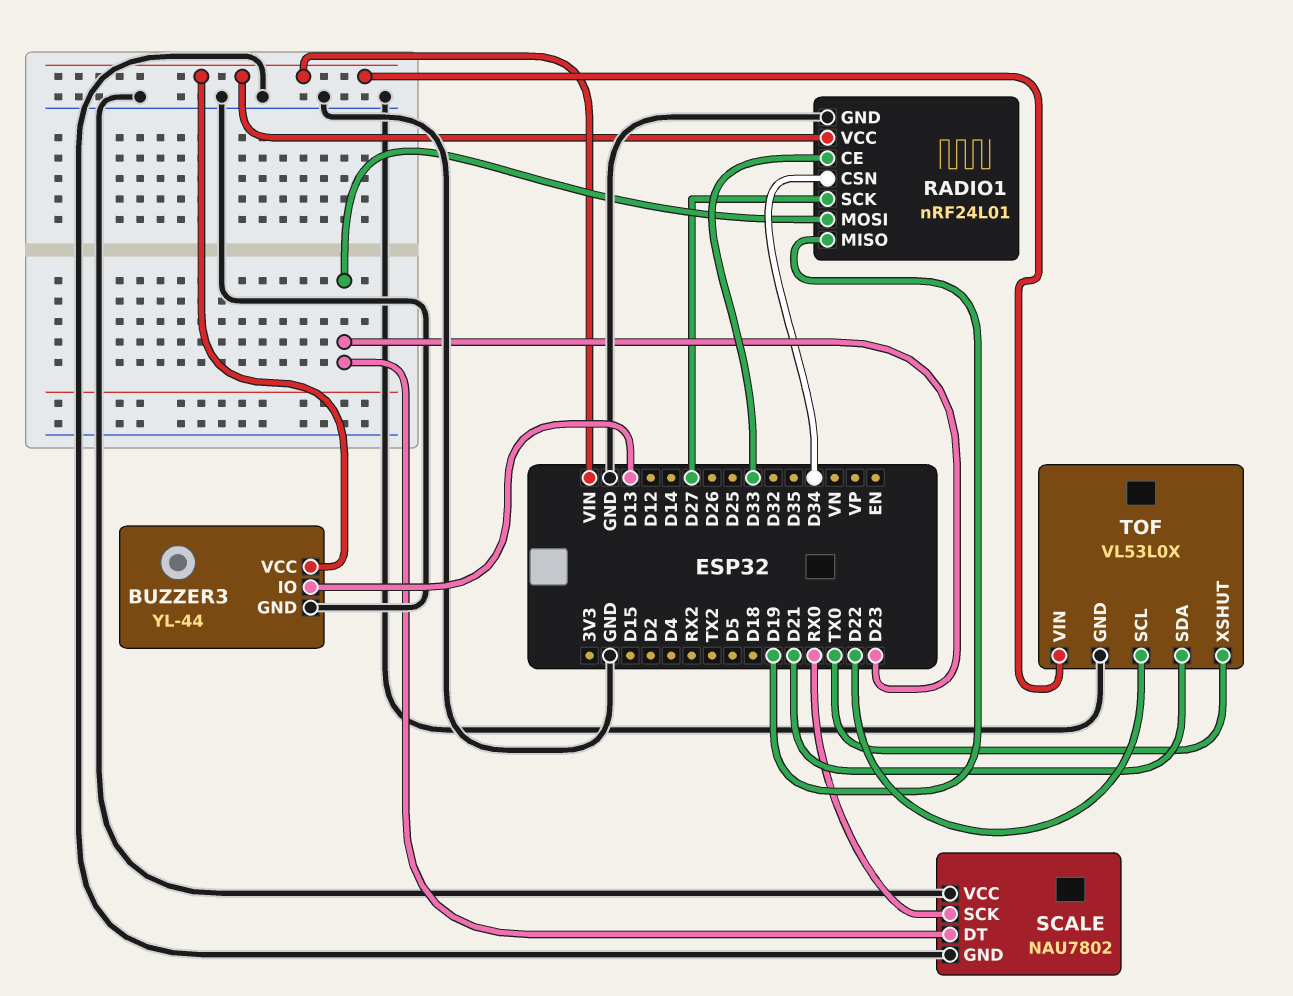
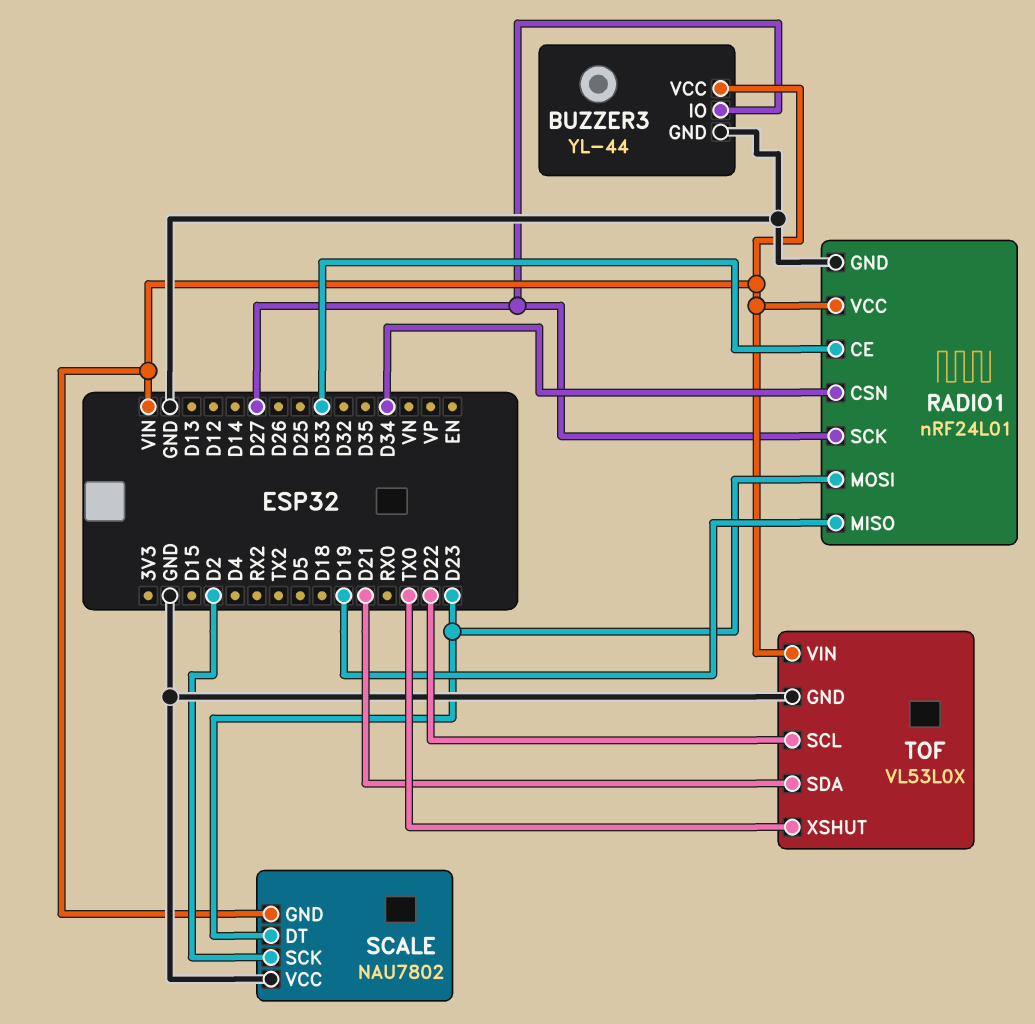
BUZZER3 pin IO: D13 -> D27
SCALE pin GND: GND -> VIN
SCALE pin SCK: RX0 -> D2

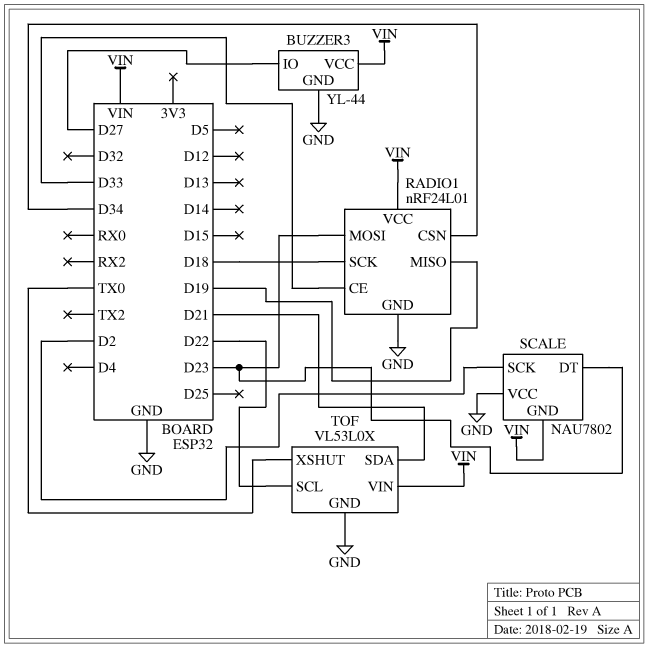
RADIO1 pin SCK: D27 -> D18

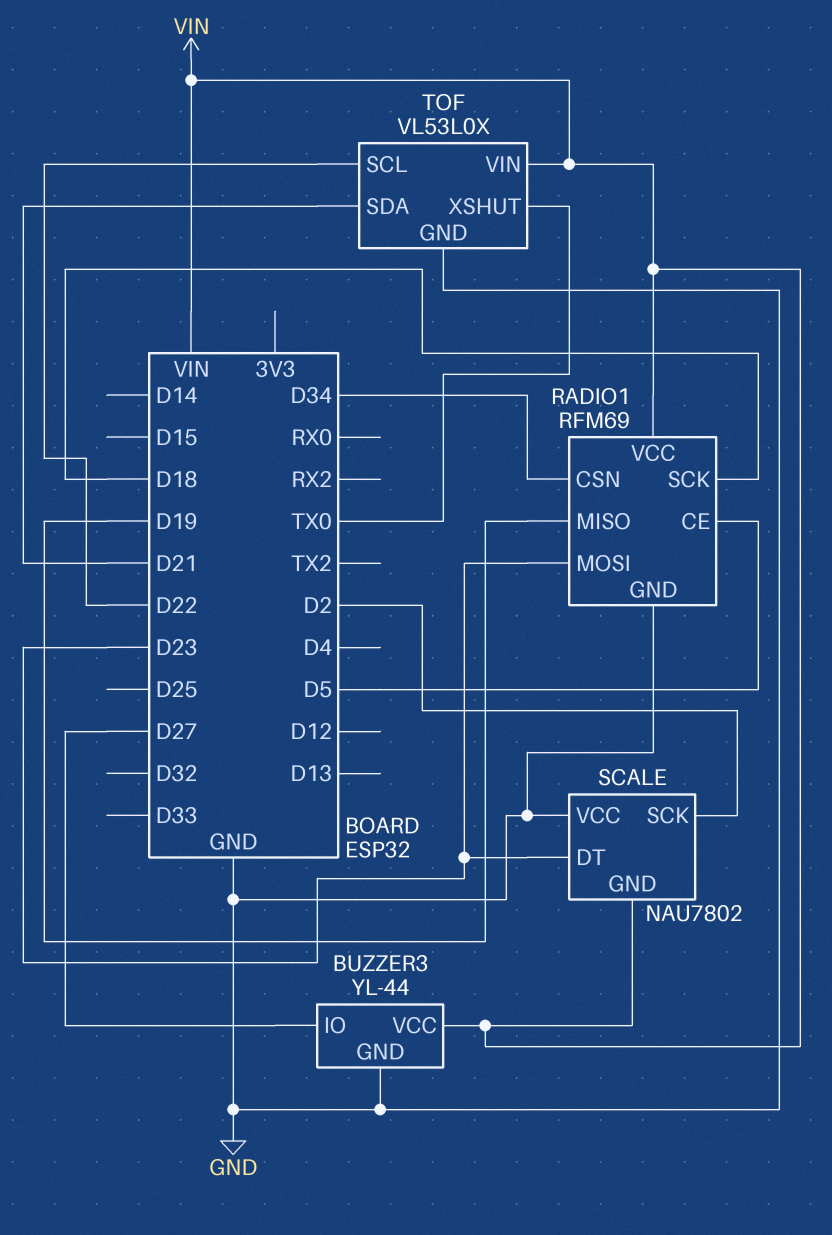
RADIO1: nRF24L01 -> RFM69
RADIO1 pin CE: D33 -> D5

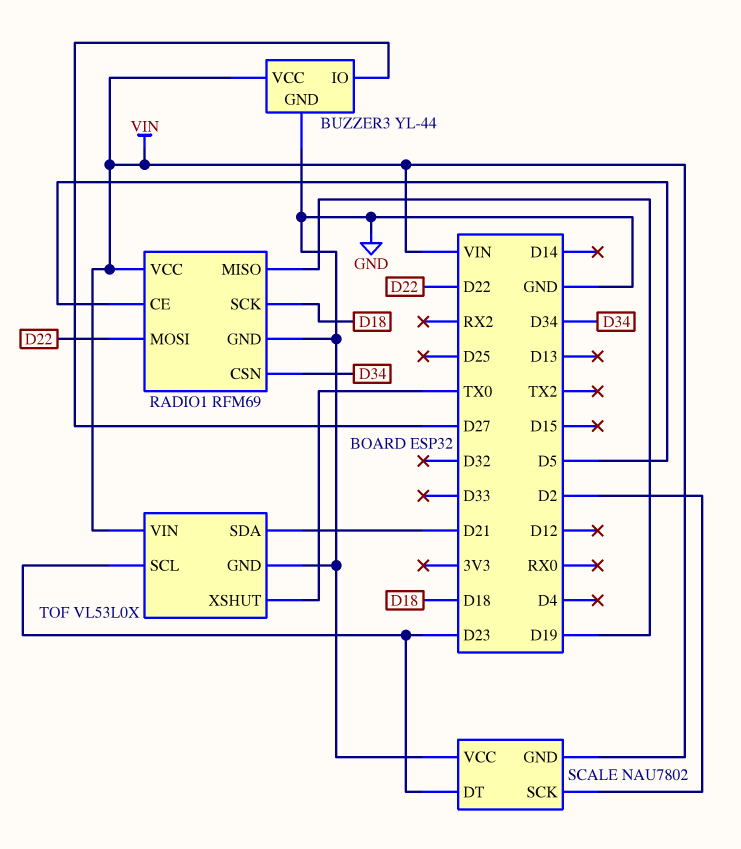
RADIO1 pin MOSI: D23 -> D22
TOF pin SCL: D22 -> D23

